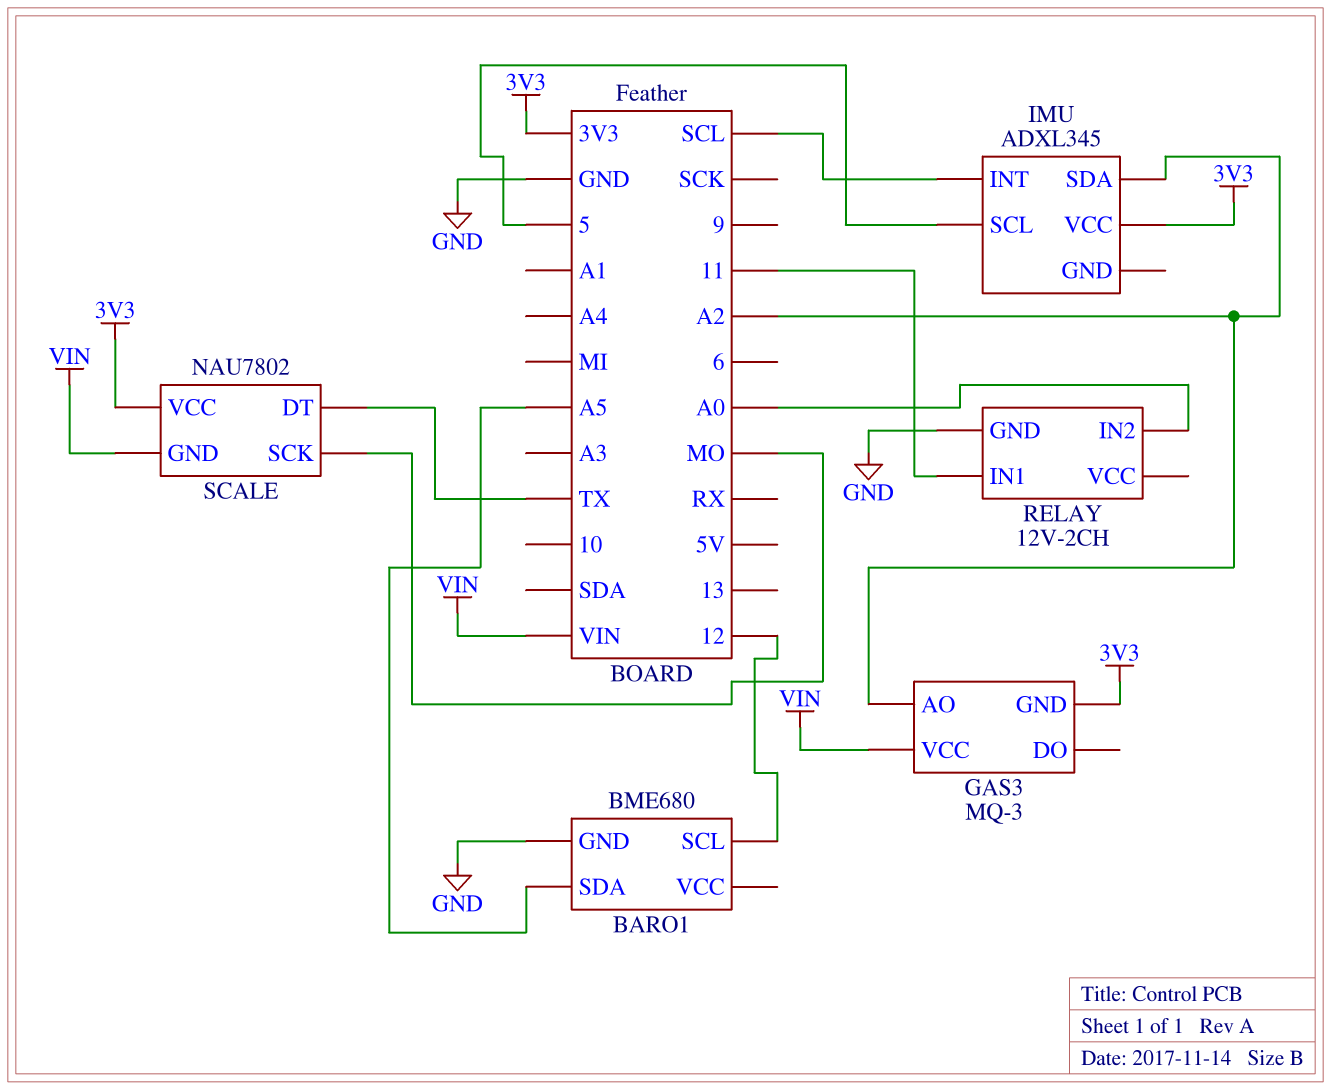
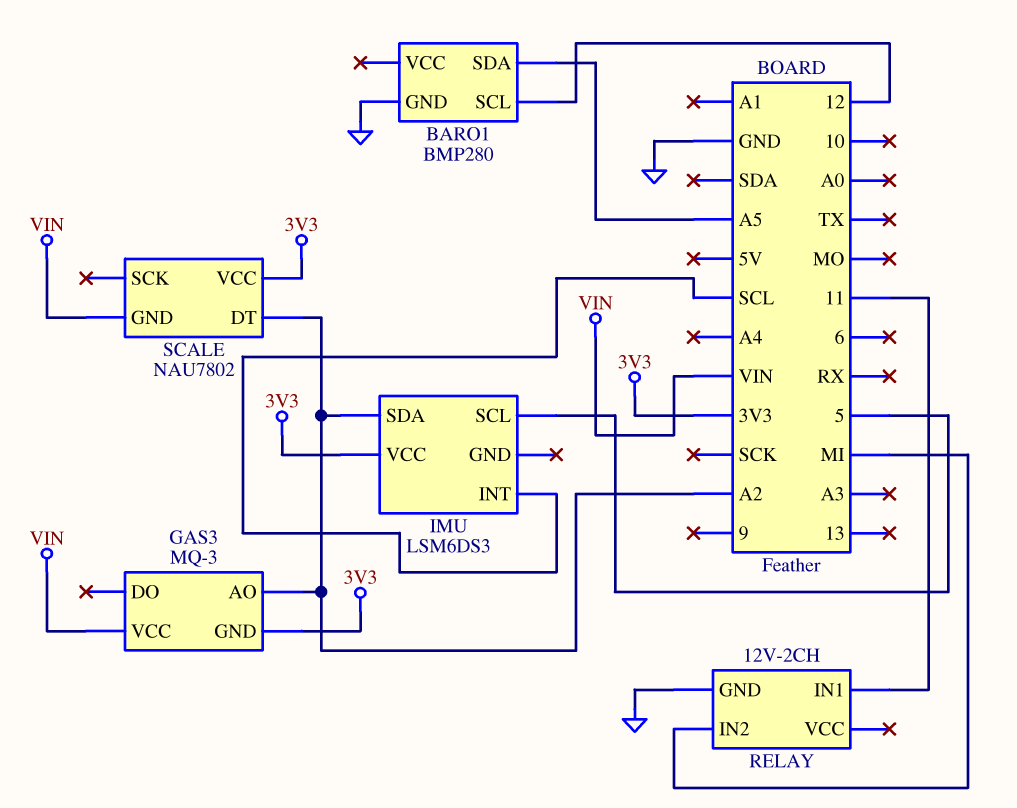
BARO1: BME680 -> BMP280
IMU: ADXL345 -> LSM6DS3
RELAY pin IN2: A0 -> MI
SCALE pin DT: TX -> A2
SCALE pin SCK: MO -> none

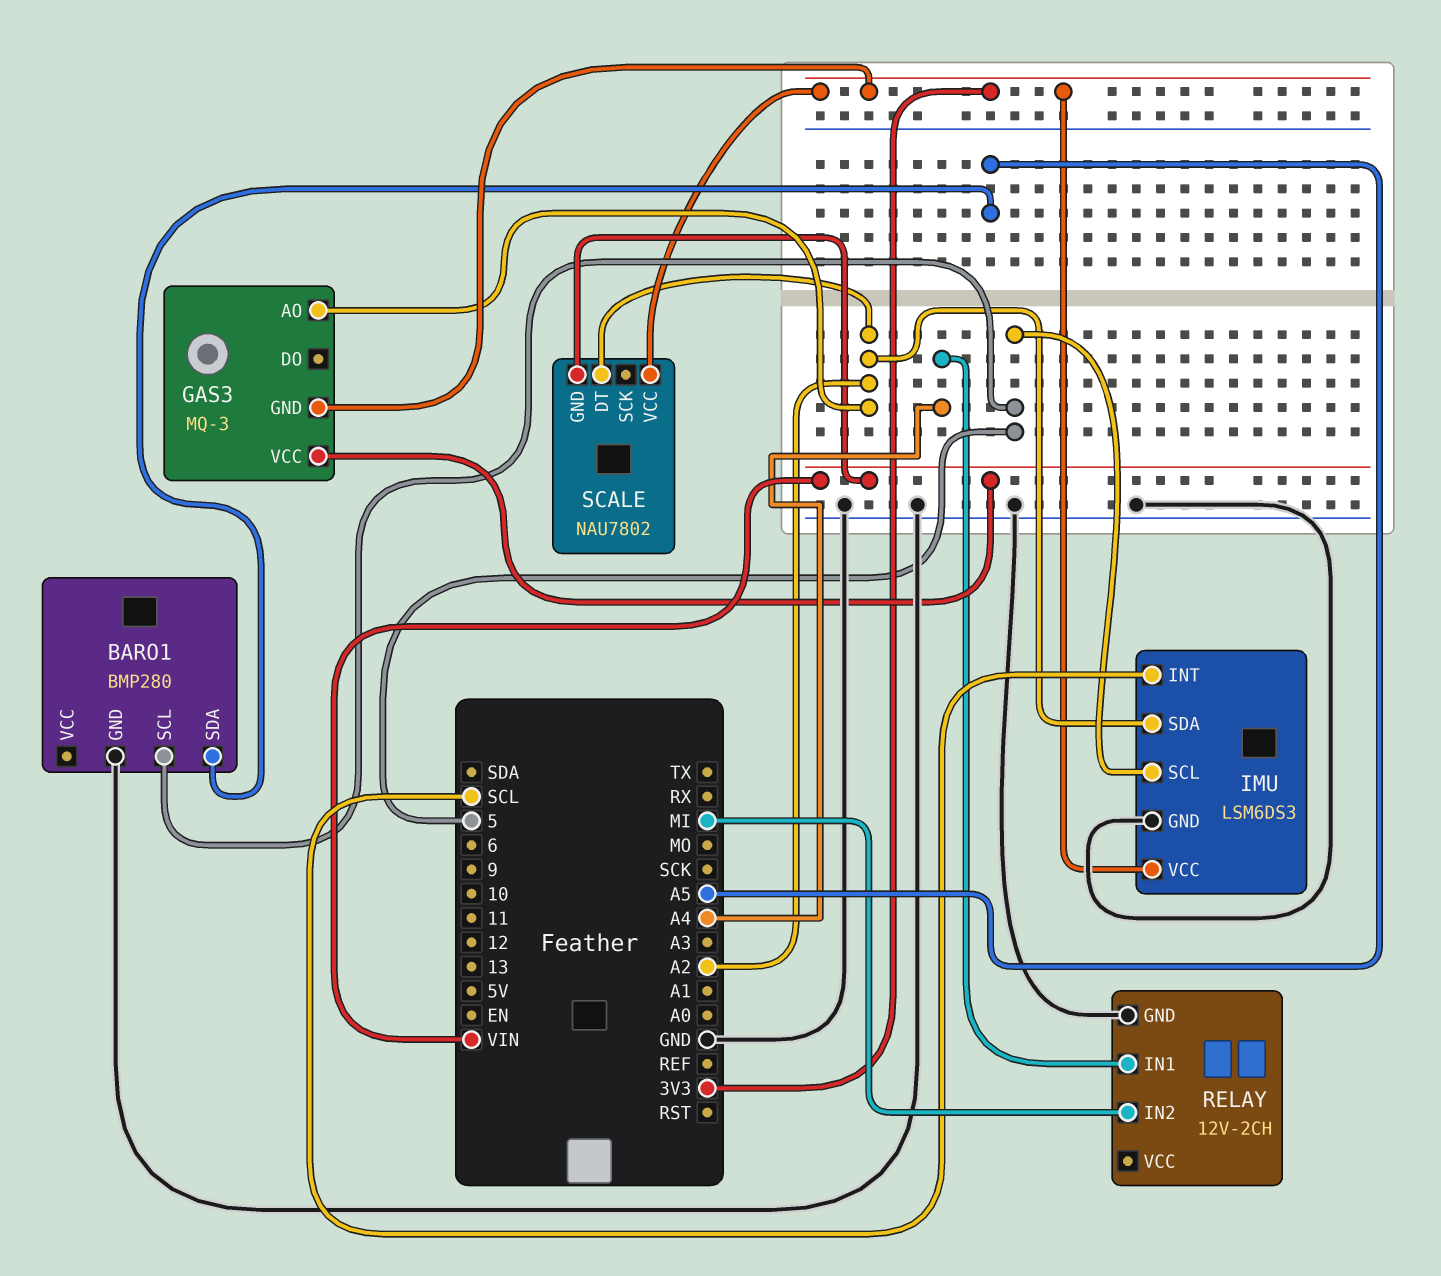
BARO1 pin SCL: 12 -> 5
IMU pin GND: none -> GND
RELAY pin IN1: 11 -> A4

